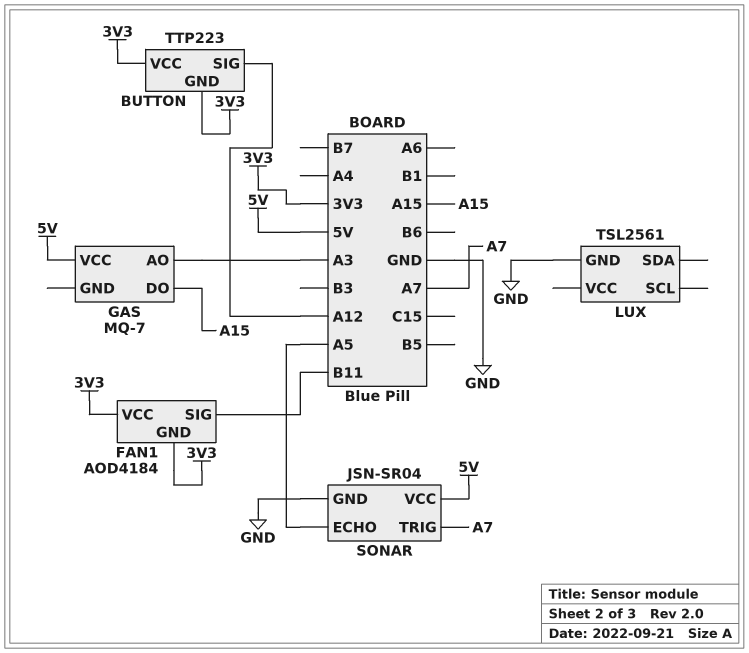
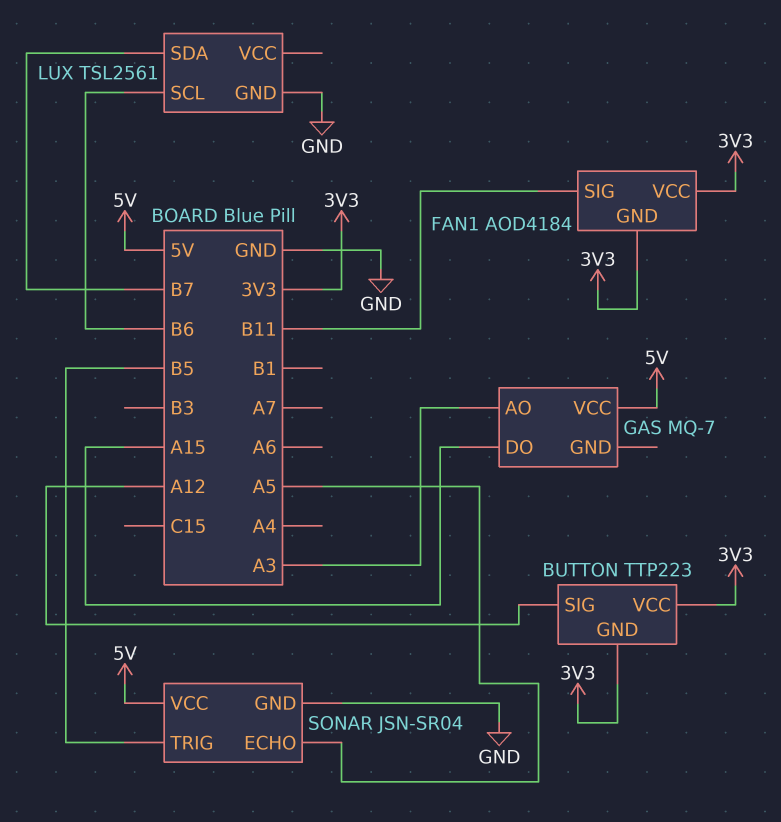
LUX pin SCL: none -> B6
LUX pin SDA: none -> B7
SONAR pin TRIG: A7 -> B5

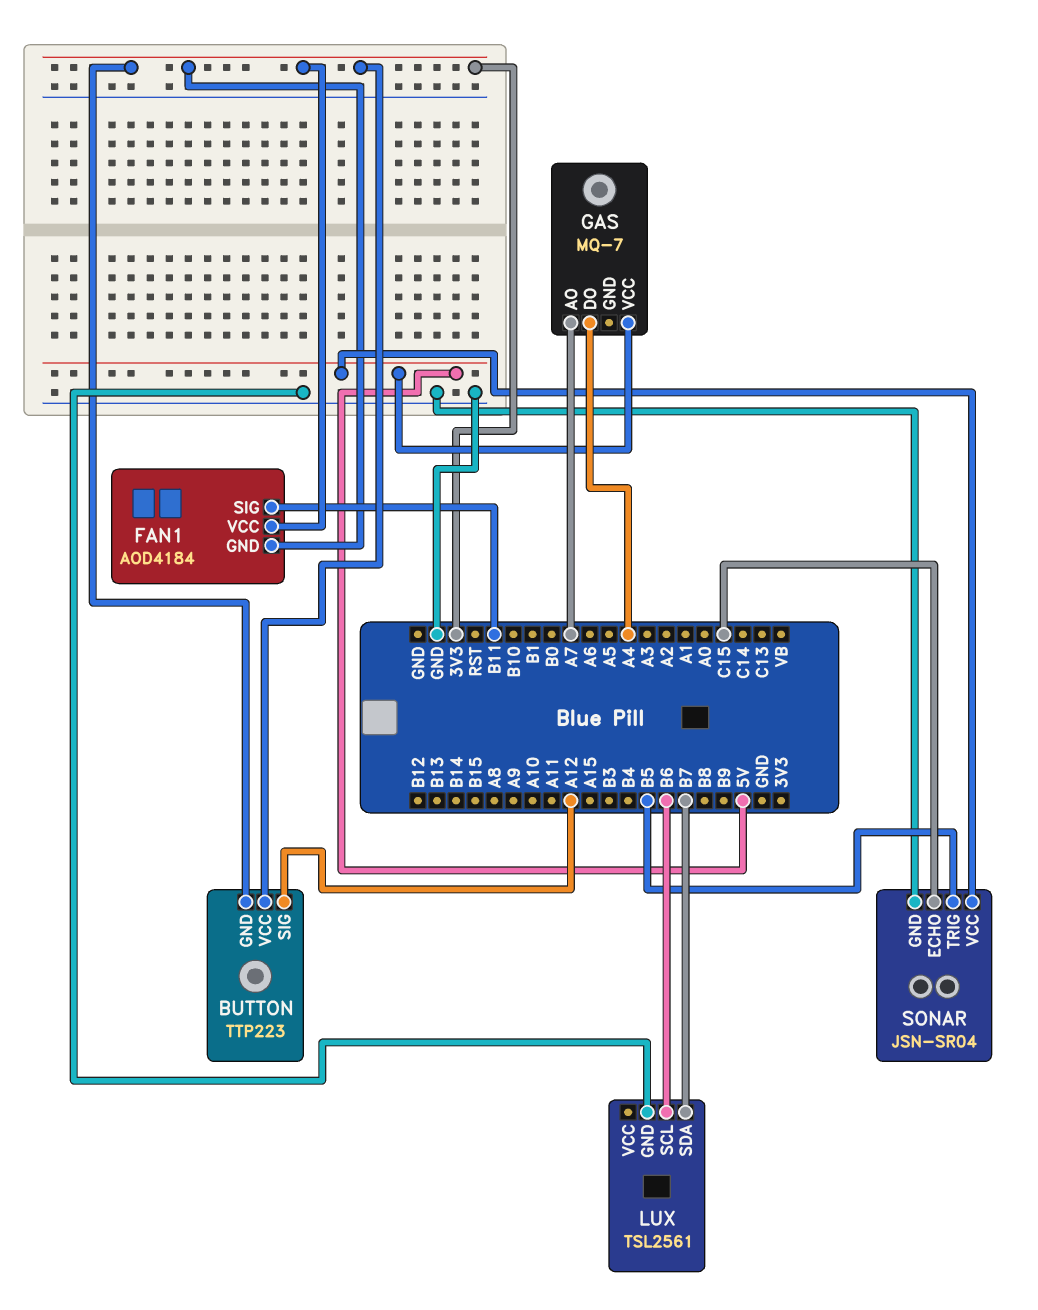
GAS pin AO: A3 -> A7
GAS pin DO: A15 -> A4
SONAR pin ECHO: A5 -> C15

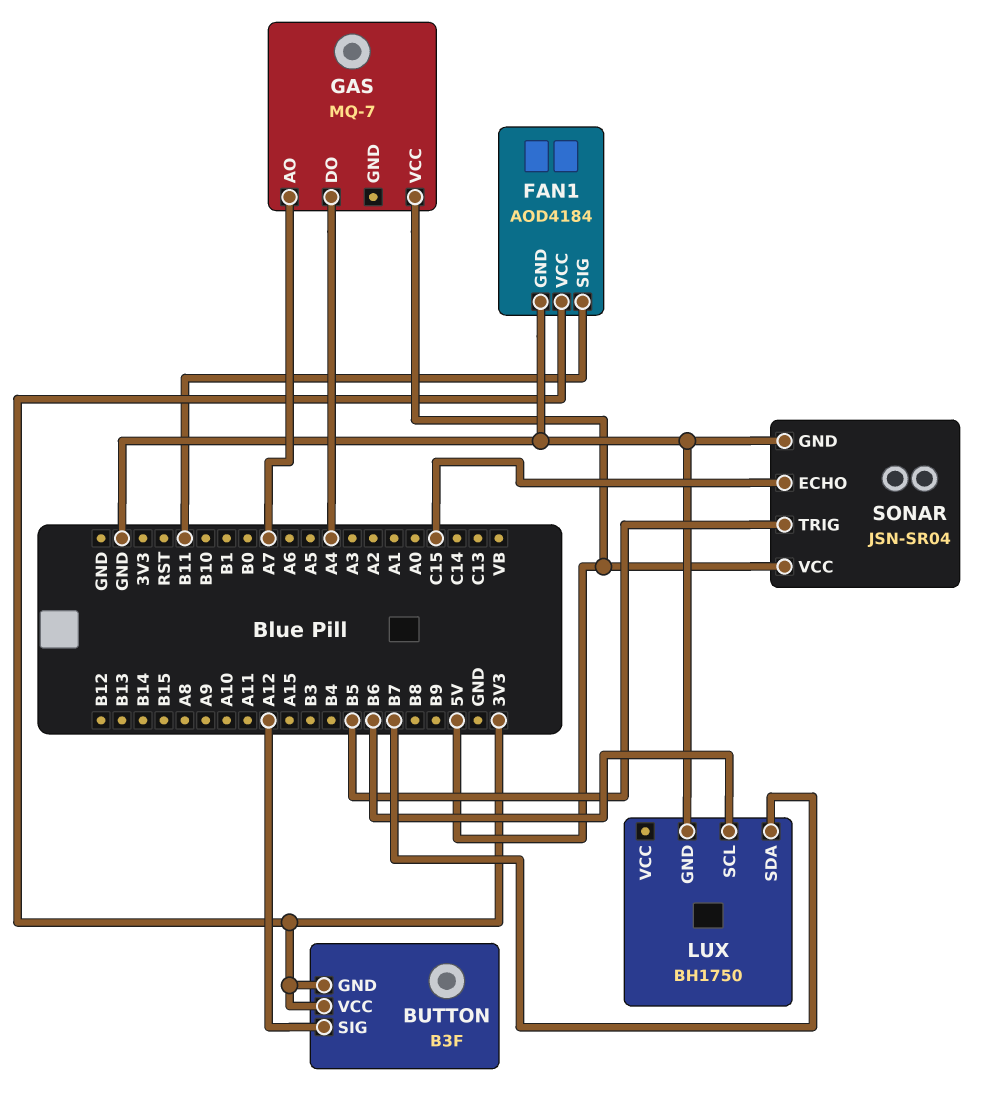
BUTTON: TTP223 -> B3F
FAN1 pin GND: 3V3 -> GND
LUX: TSL2561 -> BH1750

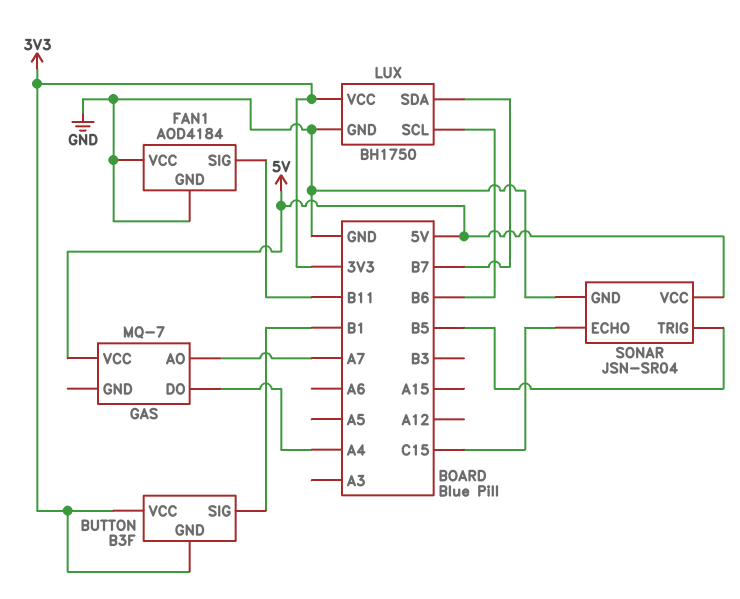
BUTTON pin SIG: A12 -> B1
FAN1 pin VCC: 3V3 -> GND
LUX pin VCC: none -> 3V3

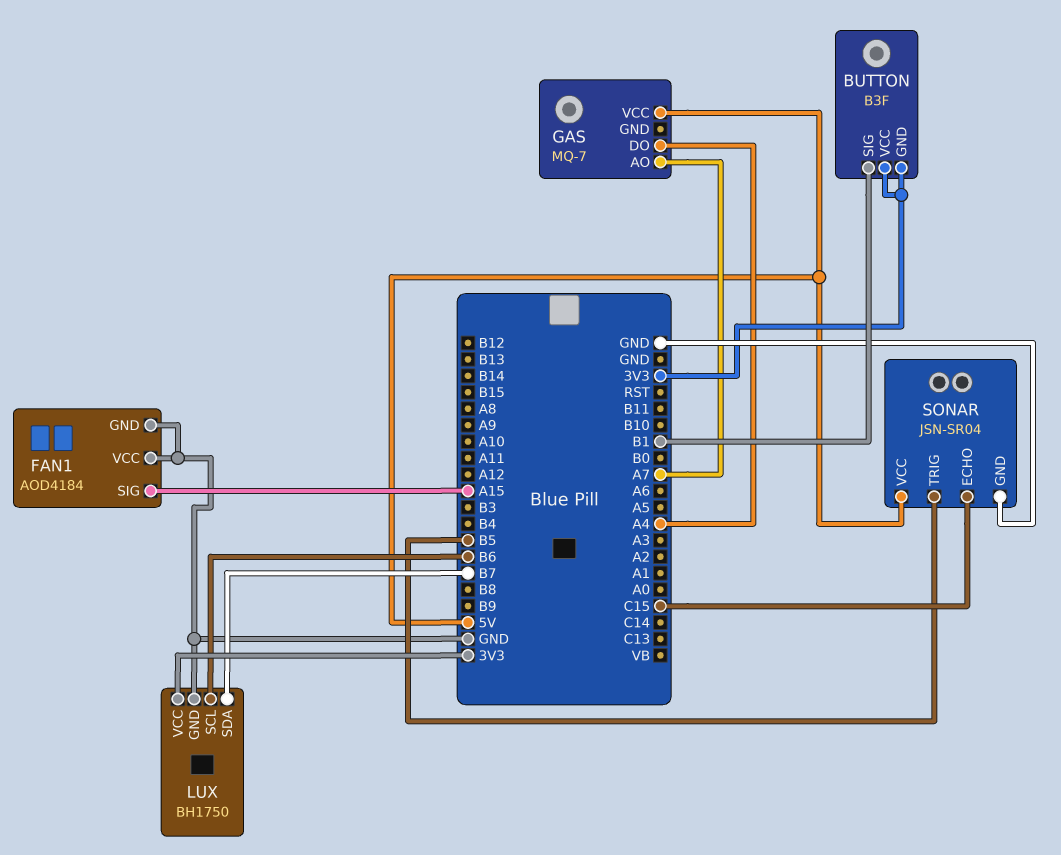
FAN1 pin SIG: B11 -> A15

